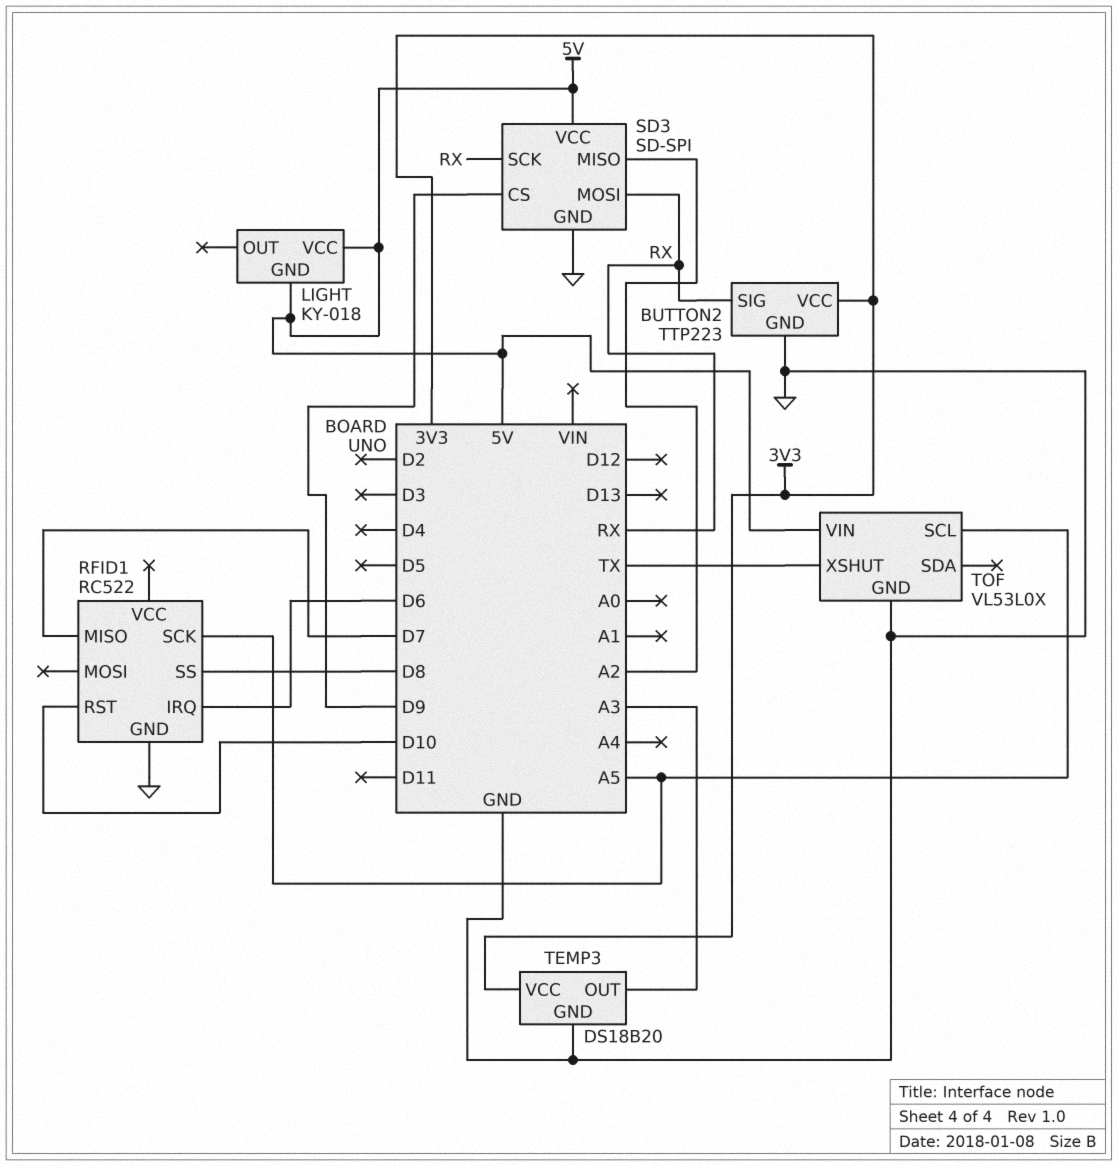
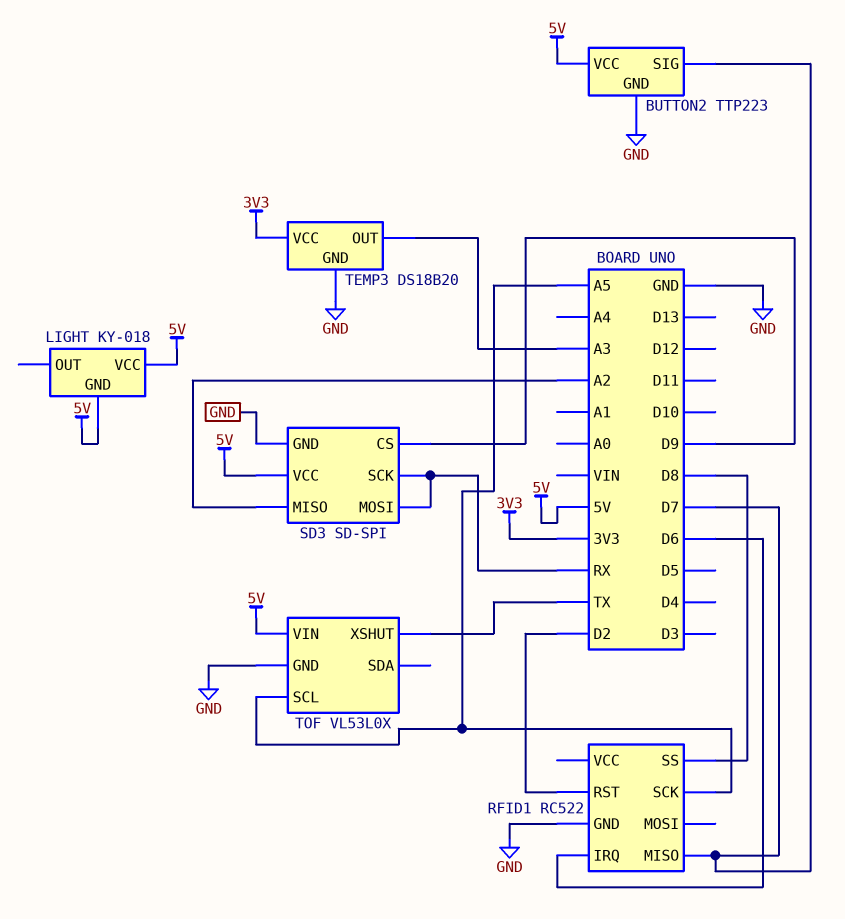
BUTTON2 pin SIG: RX -> D7
BUTTON2 pin VCC: 3V3 -> 5V
RFID1 pin RST: D10 -> D2

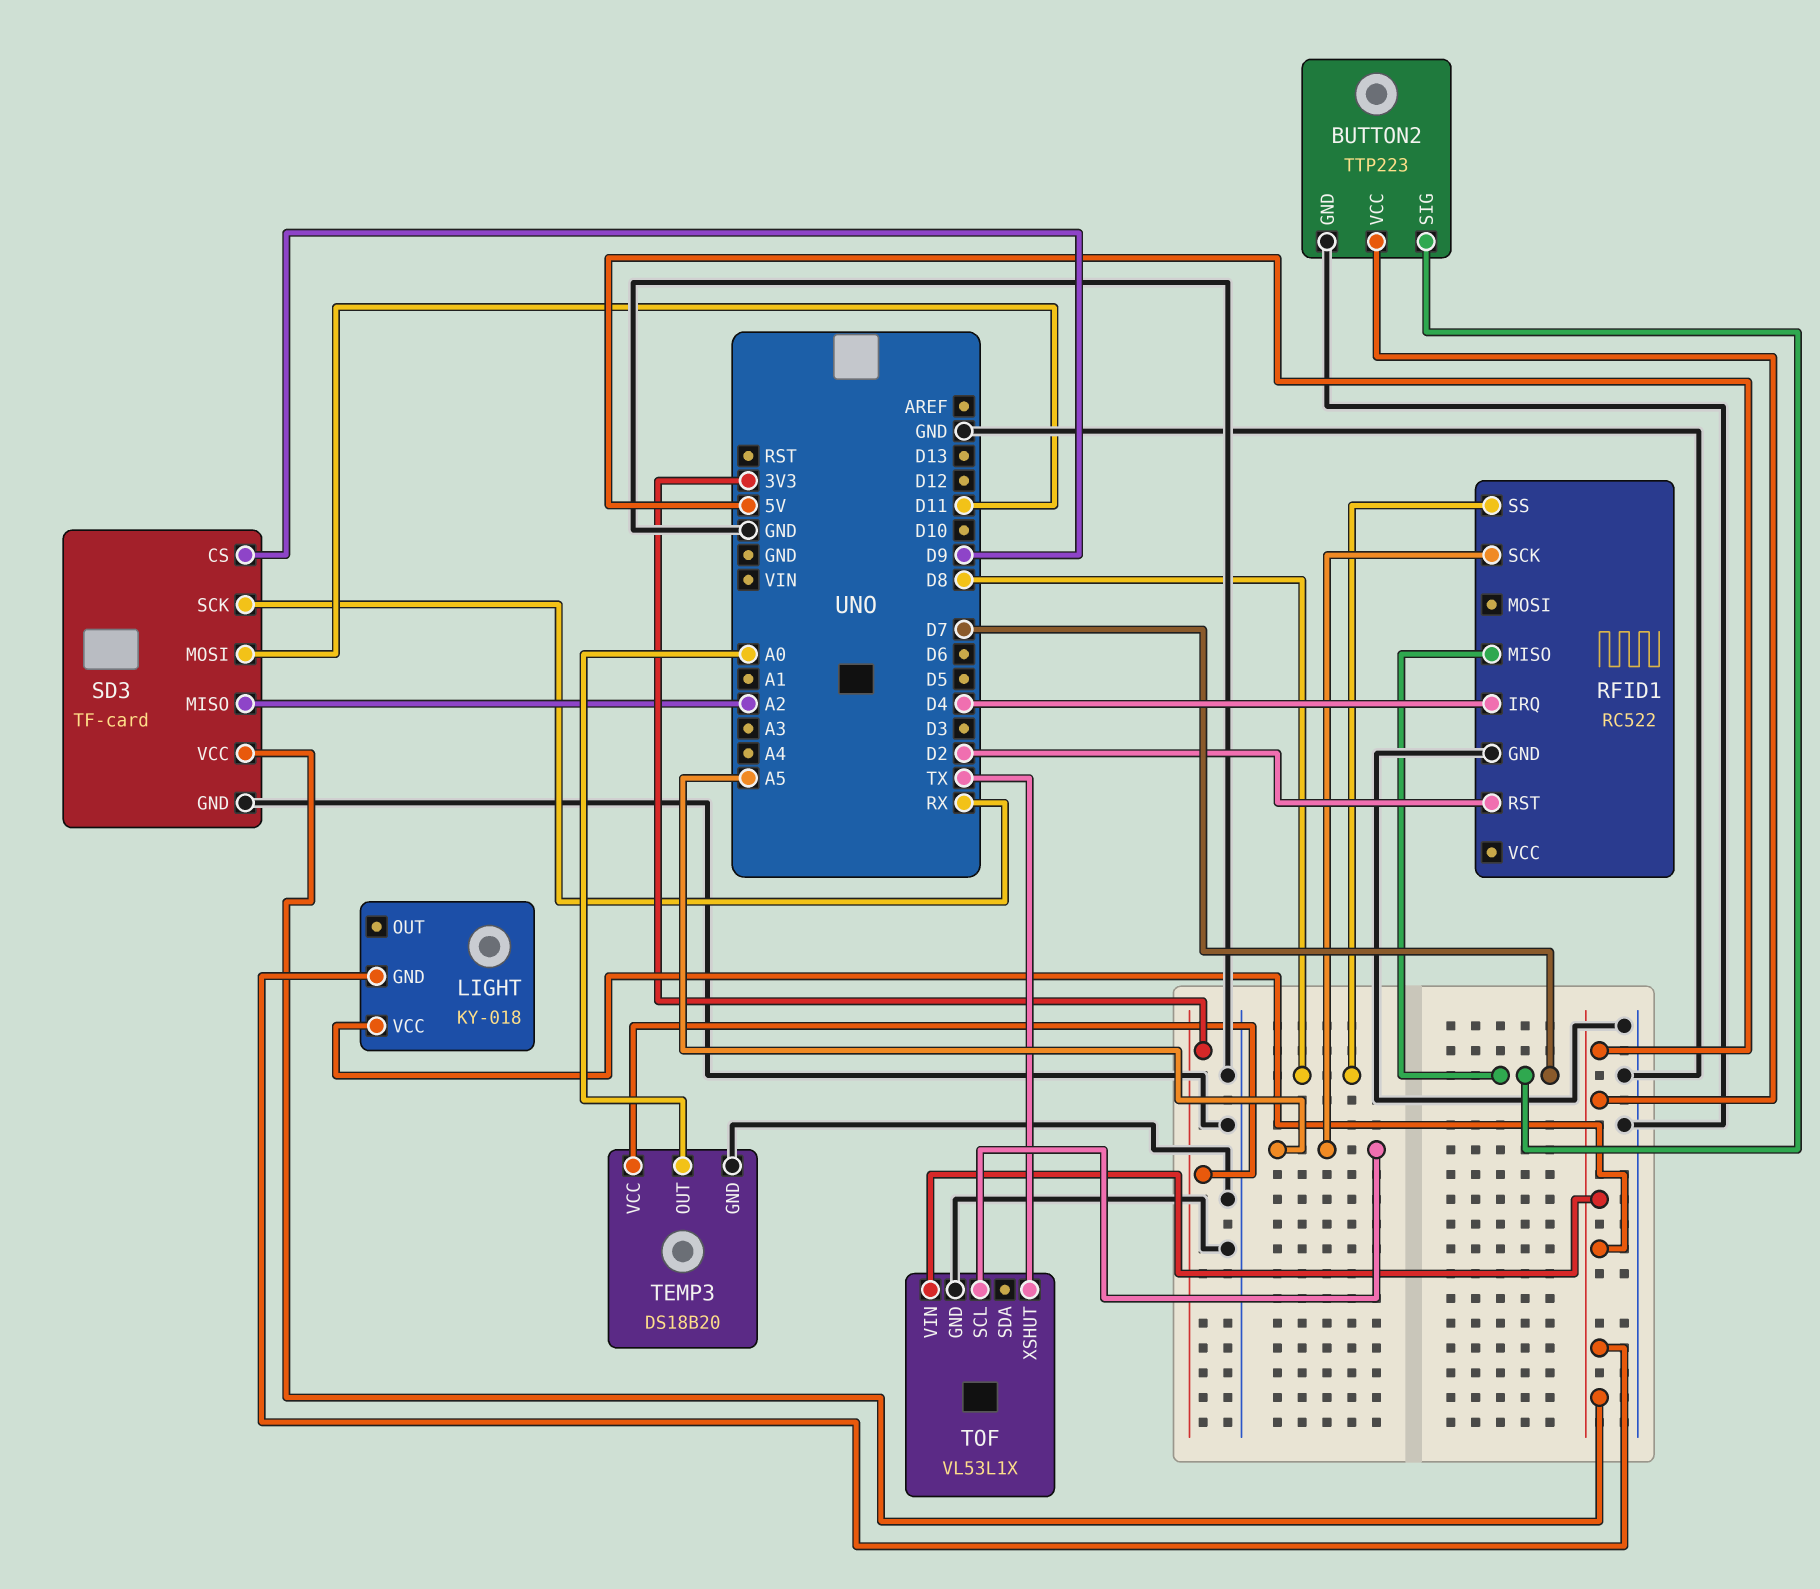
RFID1 pin IRQ: D6 -> D4
SD3: SD-SPI -> TF-card
SD3 pin MOSI: RX -> D11
TEMP3 pin OUT: A3 -> A0
TOF: VL53L0X -> VL53L1X

